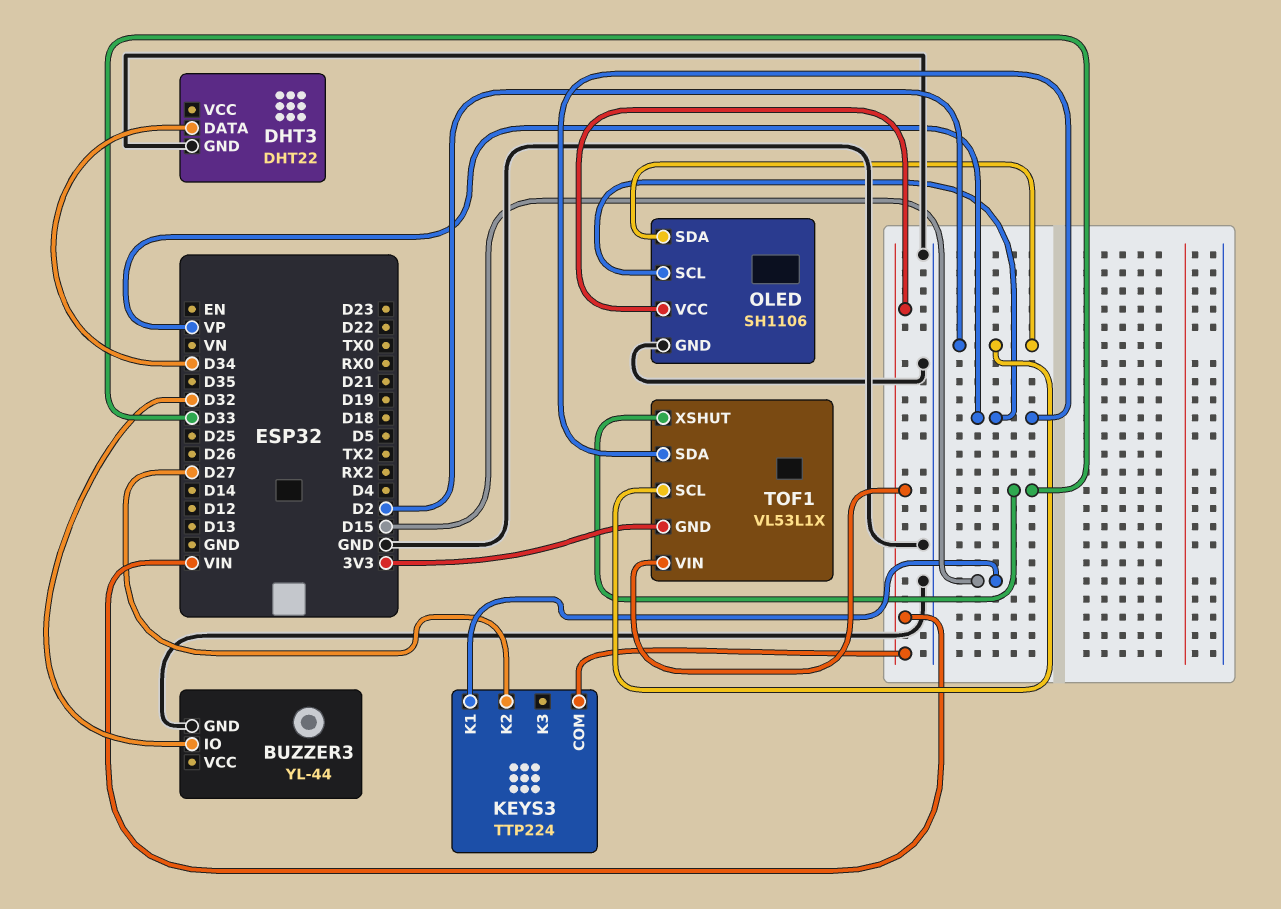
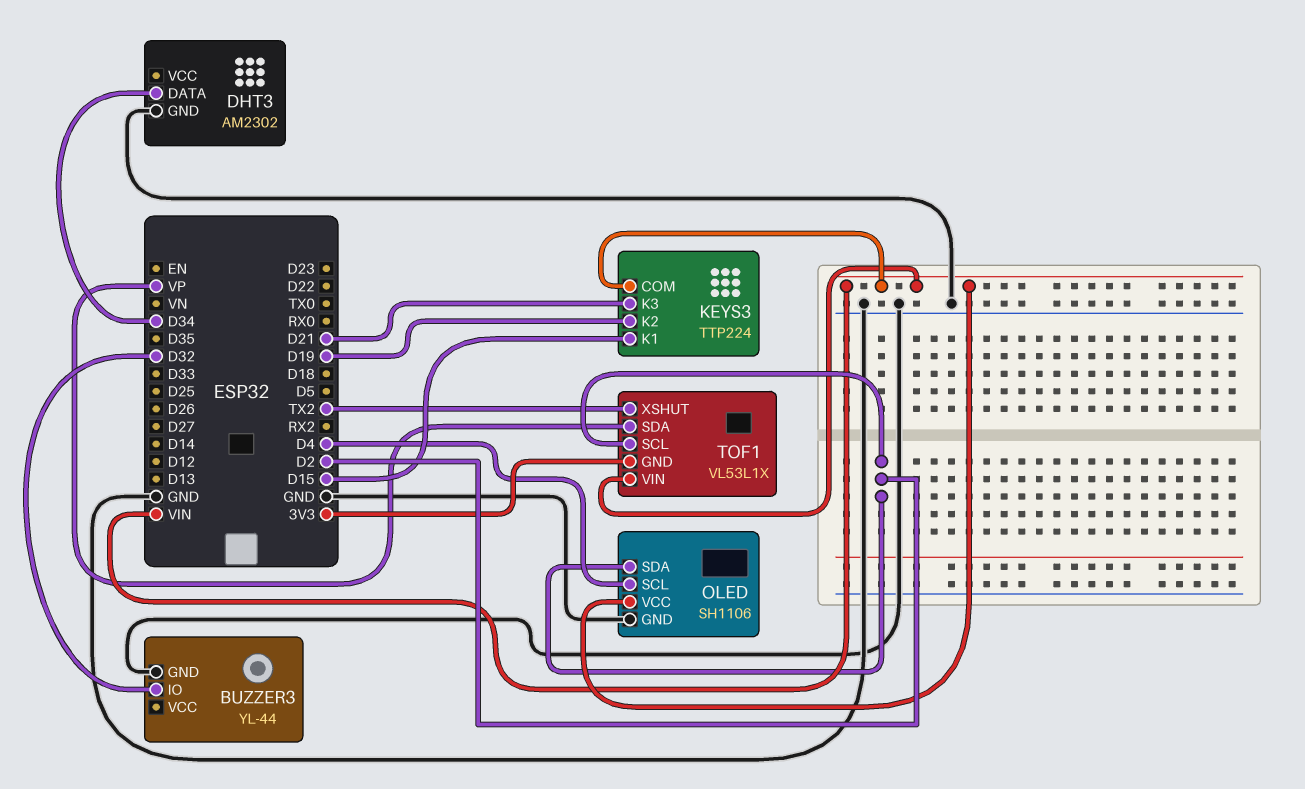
DHT3: DHT22 -> AM2302
KEYS3 pin K2: D27 -> D19
KEYS3 pin K3: none -> D21
OLED pin SCL: VP -> D4
TOF1 pin XSHUT: D33 -> TX2

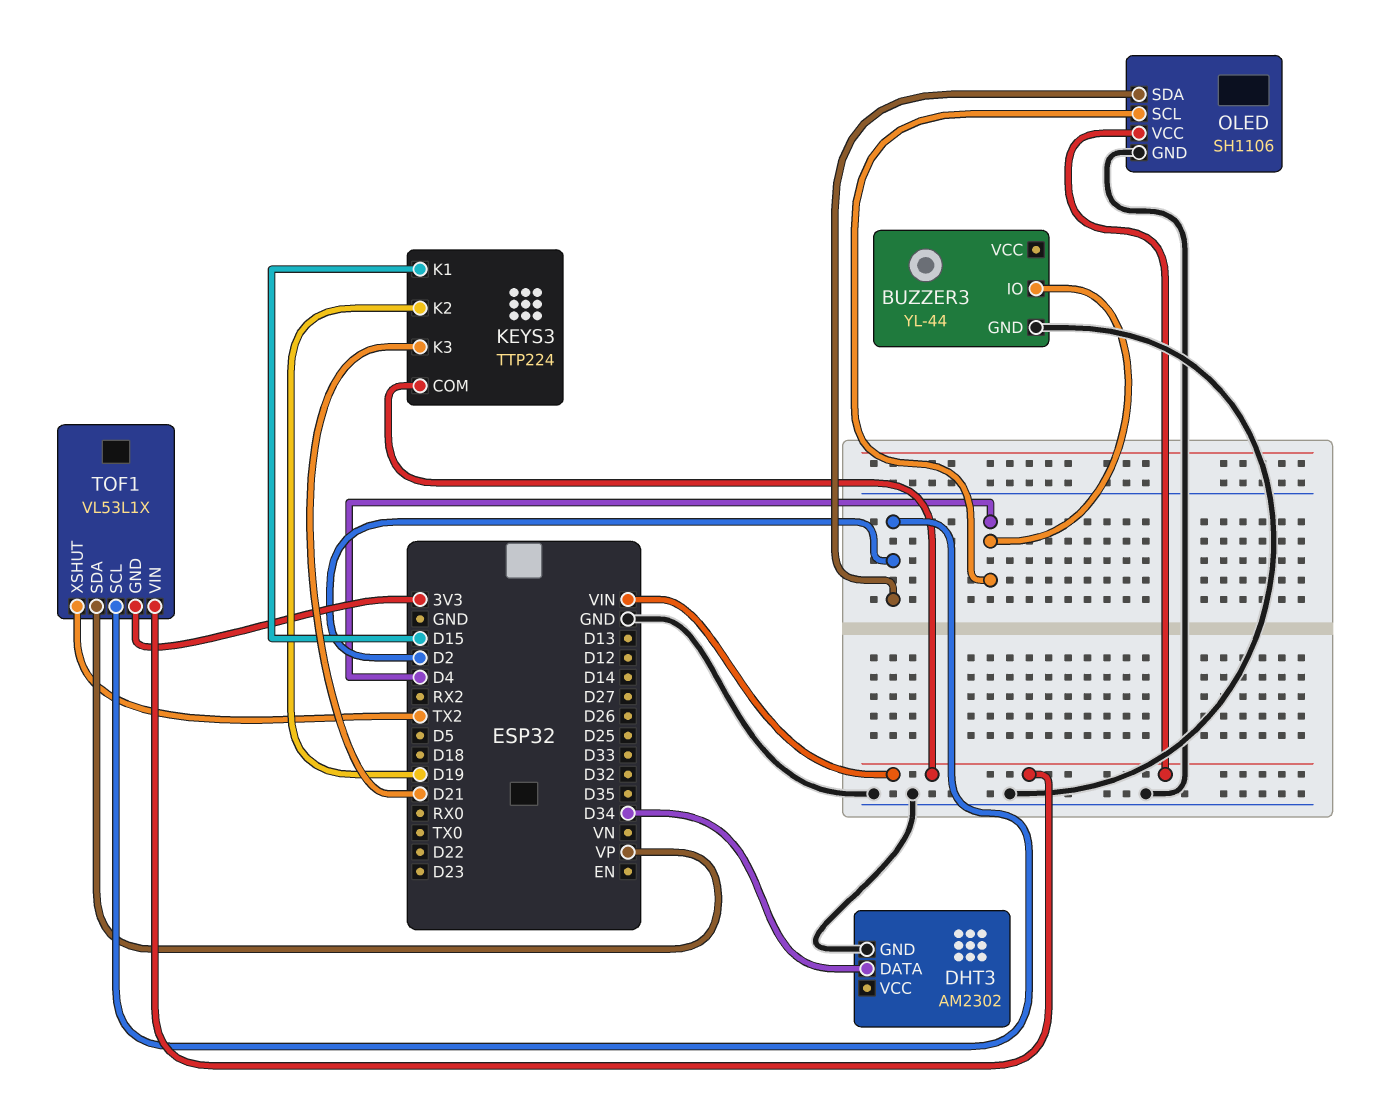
BUZZER3 pin IO: D32 -> D4

